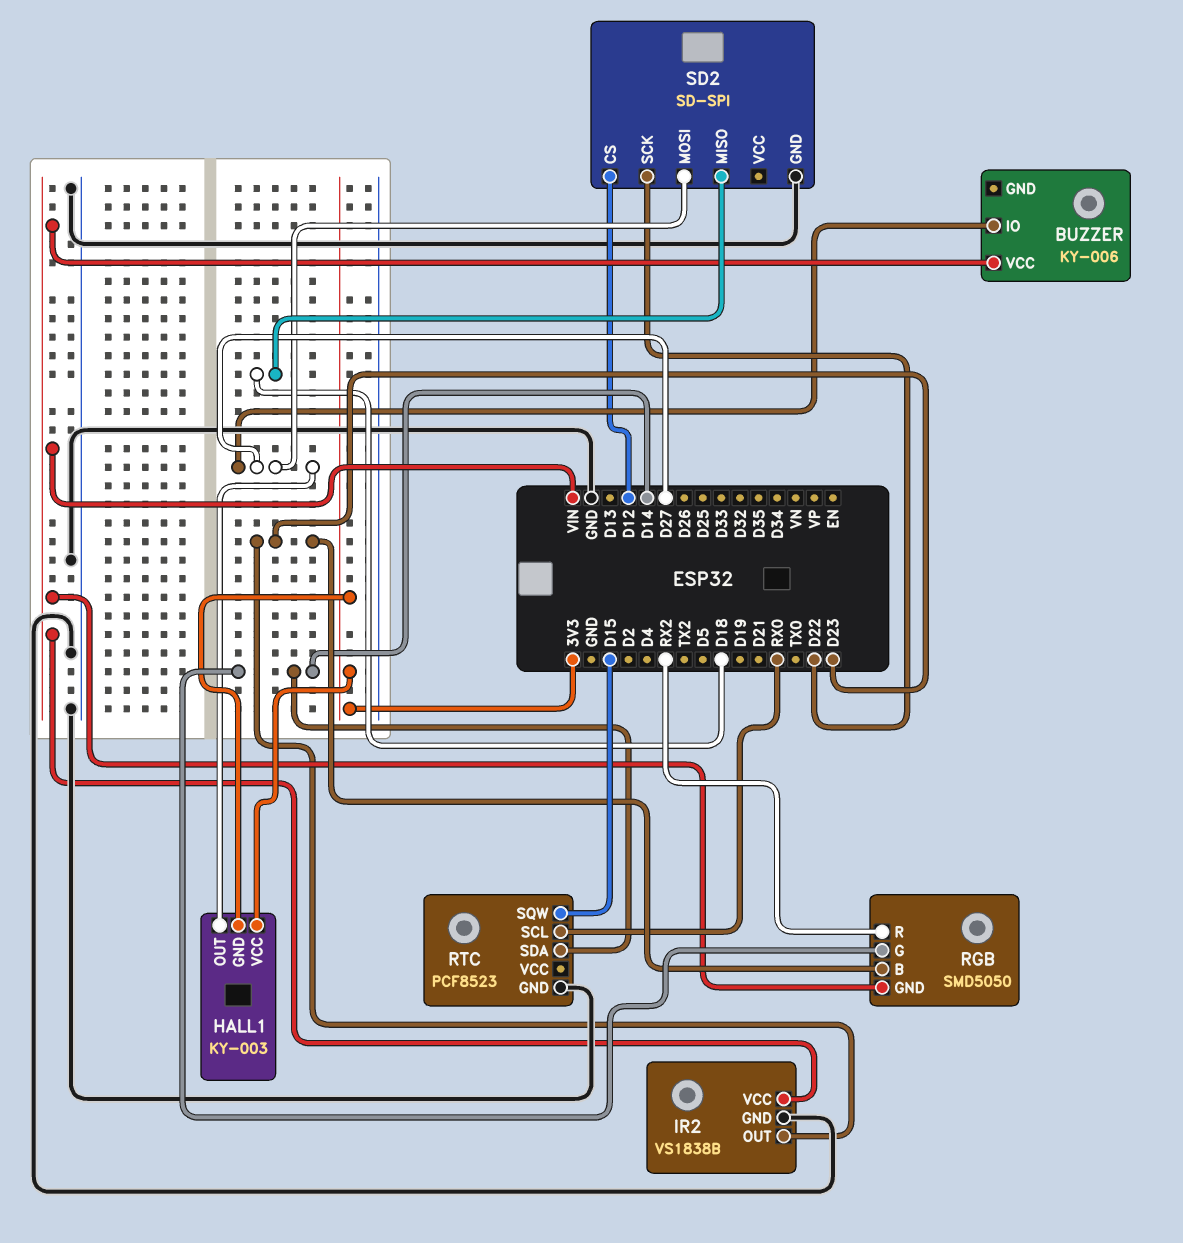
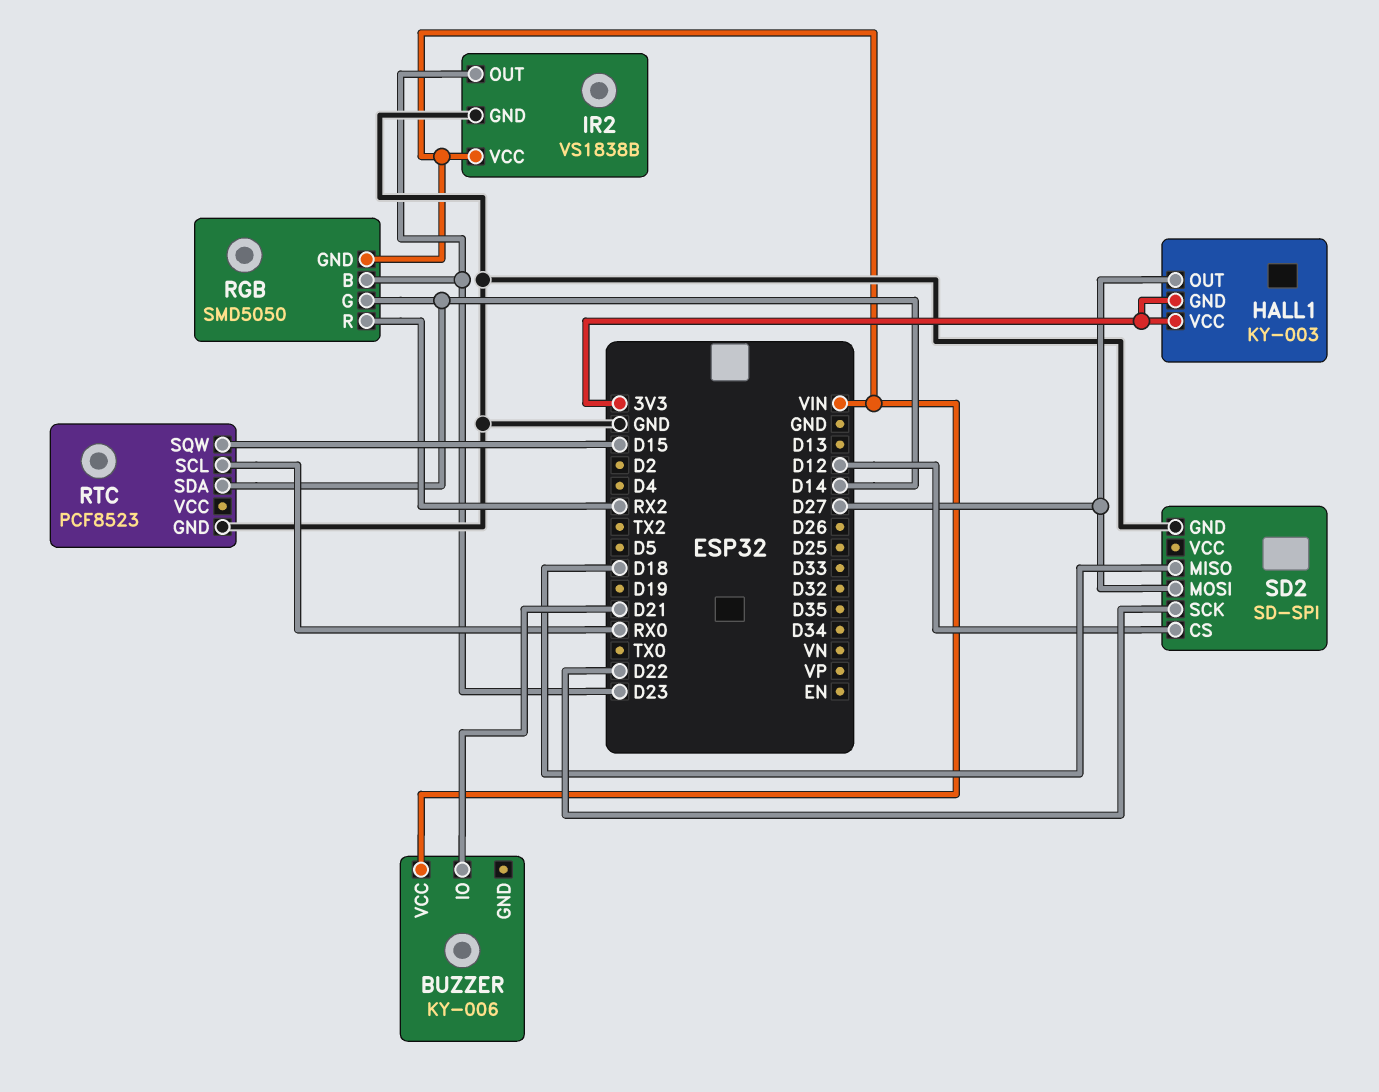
BUZZER pin IO: D27 -> D21

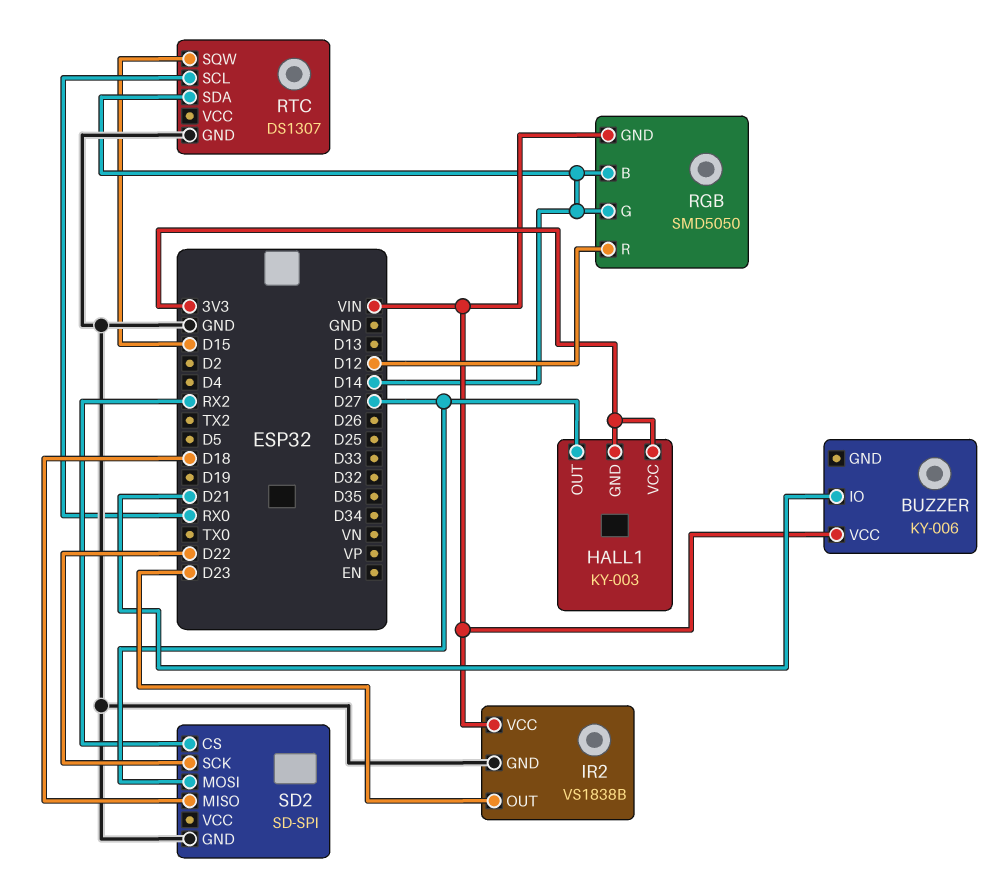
RGB pin B: D23 -> D14
RGB pin R: RX2 -> D12
RTC: PCF8523 -> DS1307
SD2 pin CS: D12 -> RX2

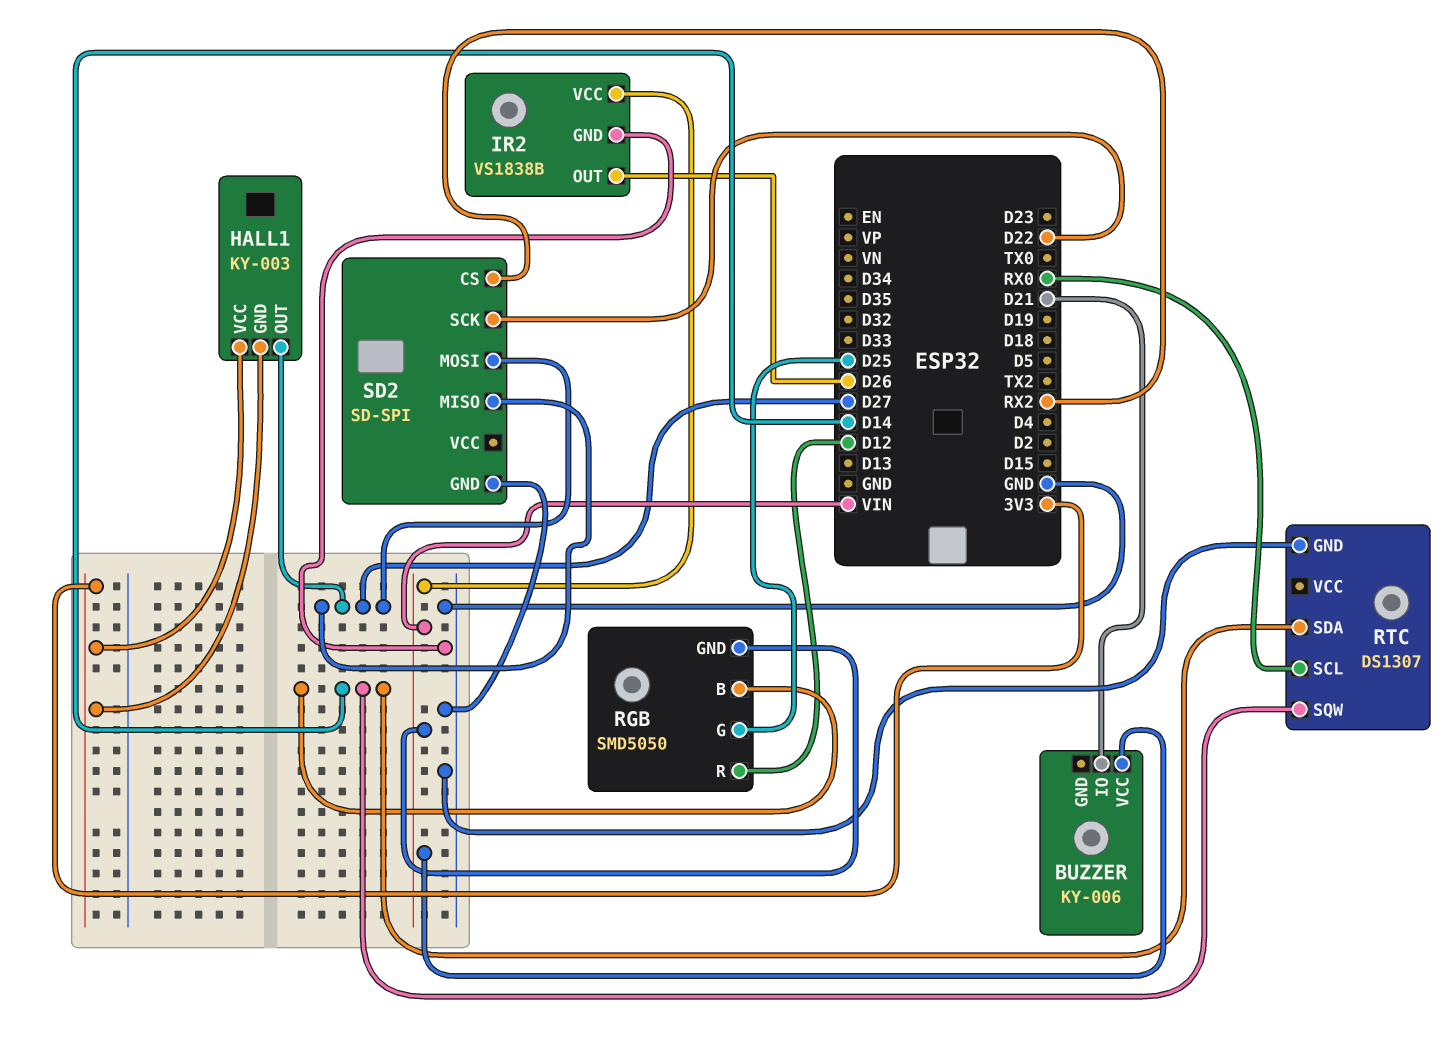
IR2 pin OUT: D23 -> D26
RGB pin G: D14 -> D25
RTC pin SQW: D15 -> D14
SD2 pin MISO: D18 -> D27

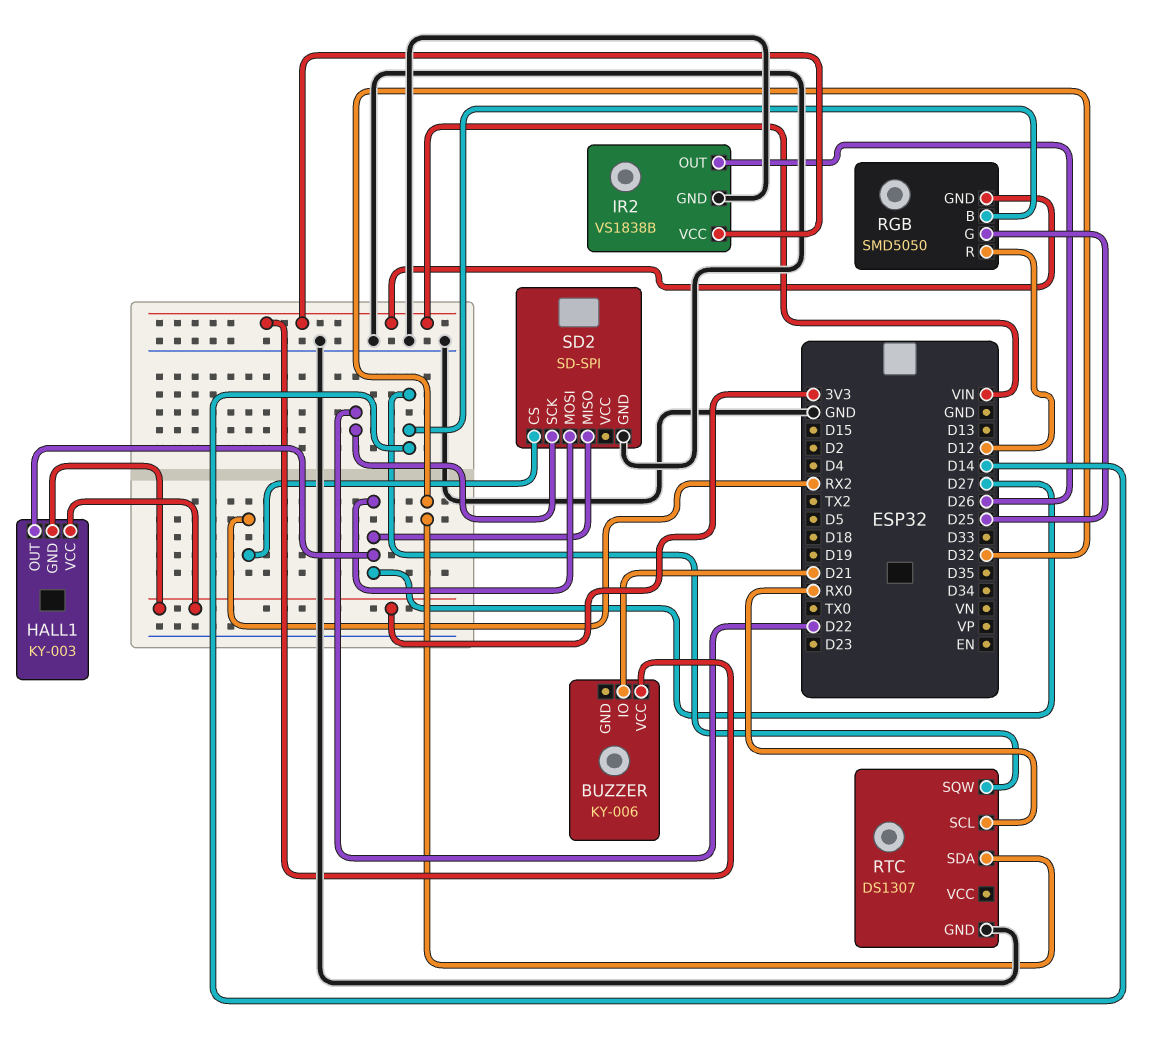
RTC pin SDA: D14 -> D32

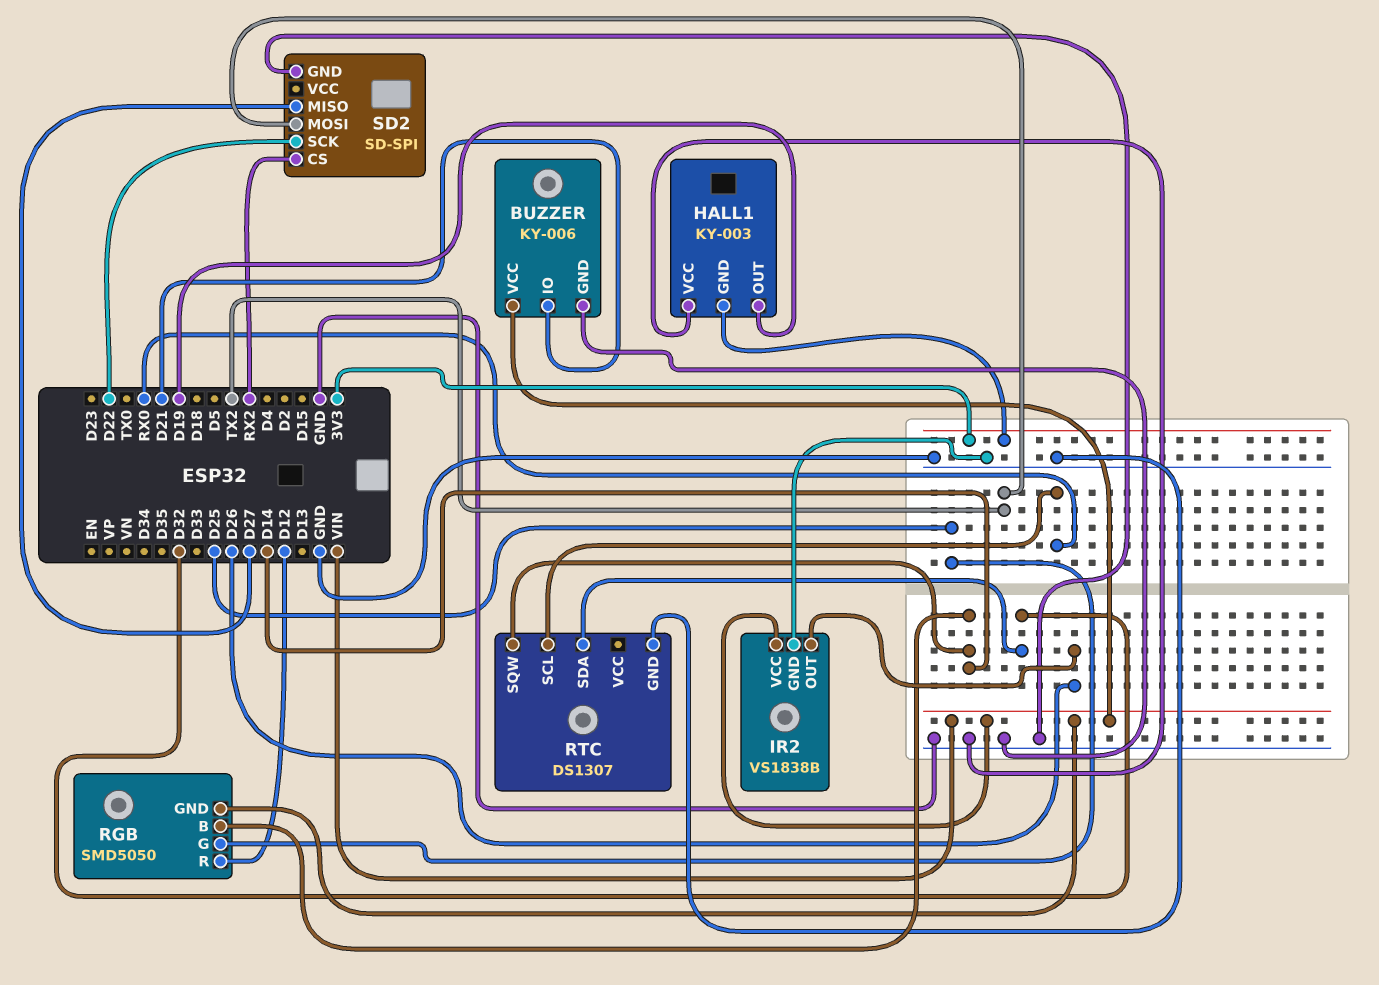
BUZZER pin GND: none -> GND
HALL1 pin OUT: D27 -> D19
HALL1 pin VCC: 3V3 -> GND
SD2 pin MOSI: D27 -> TX2

